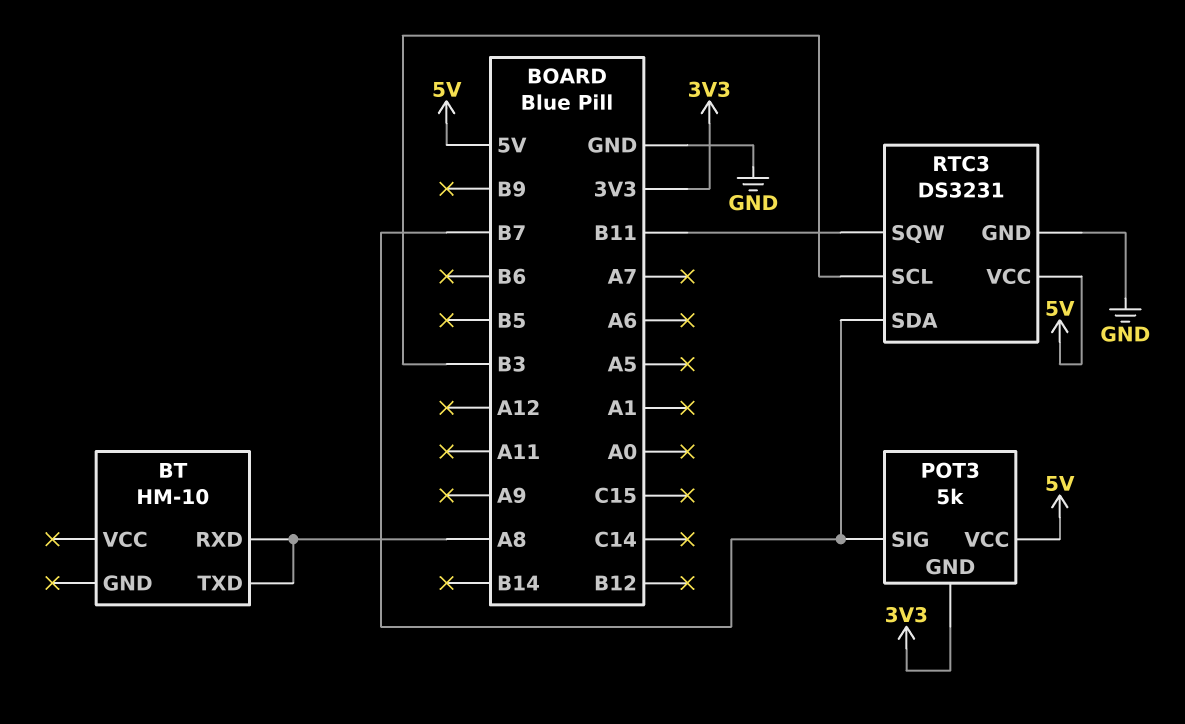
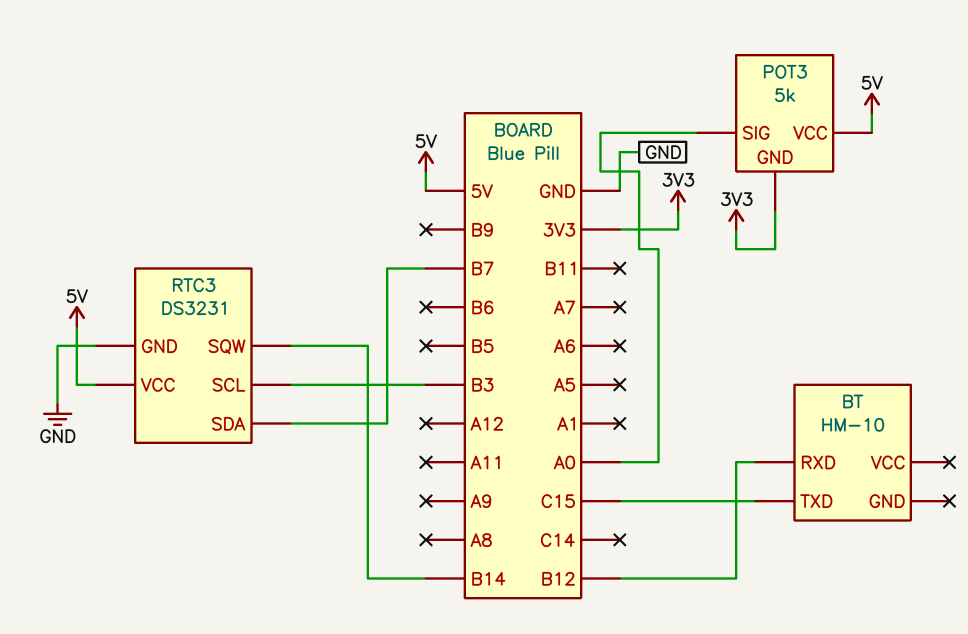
BT pin RXD: A8 -> B12
BT pin TXD: A8 -> C15
POT3 pin SIG: B7 -> A0
RTC3 pin SQW: B11 -> B14

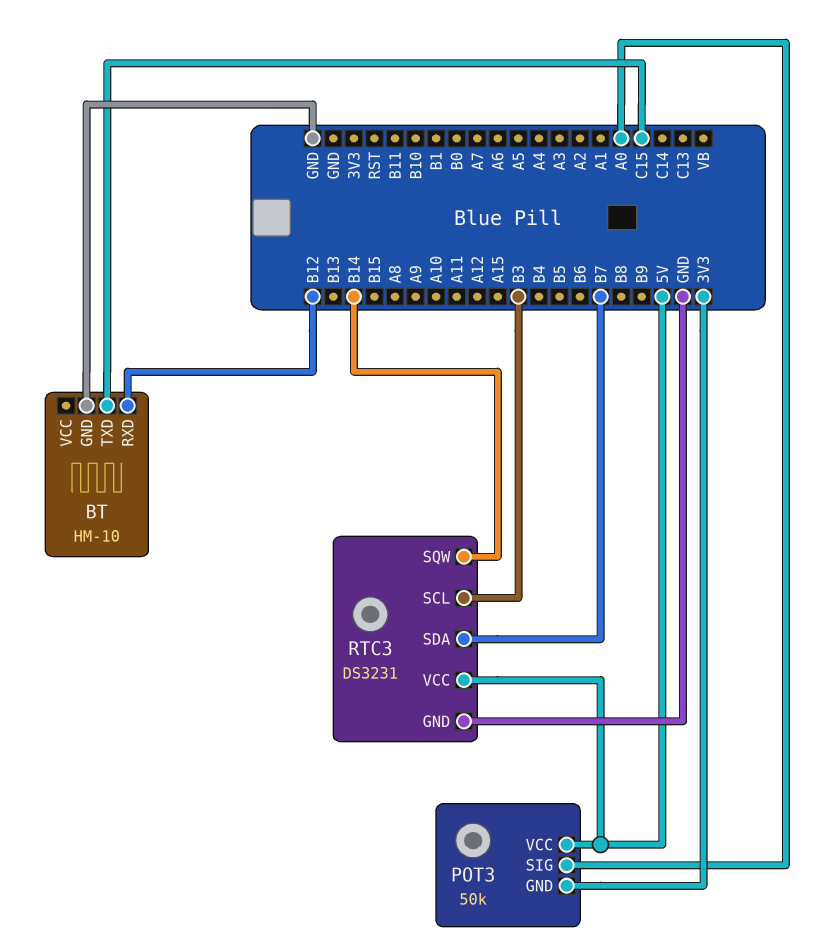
BT pin GND: none -> GND
POT3: 5k -> 50k

